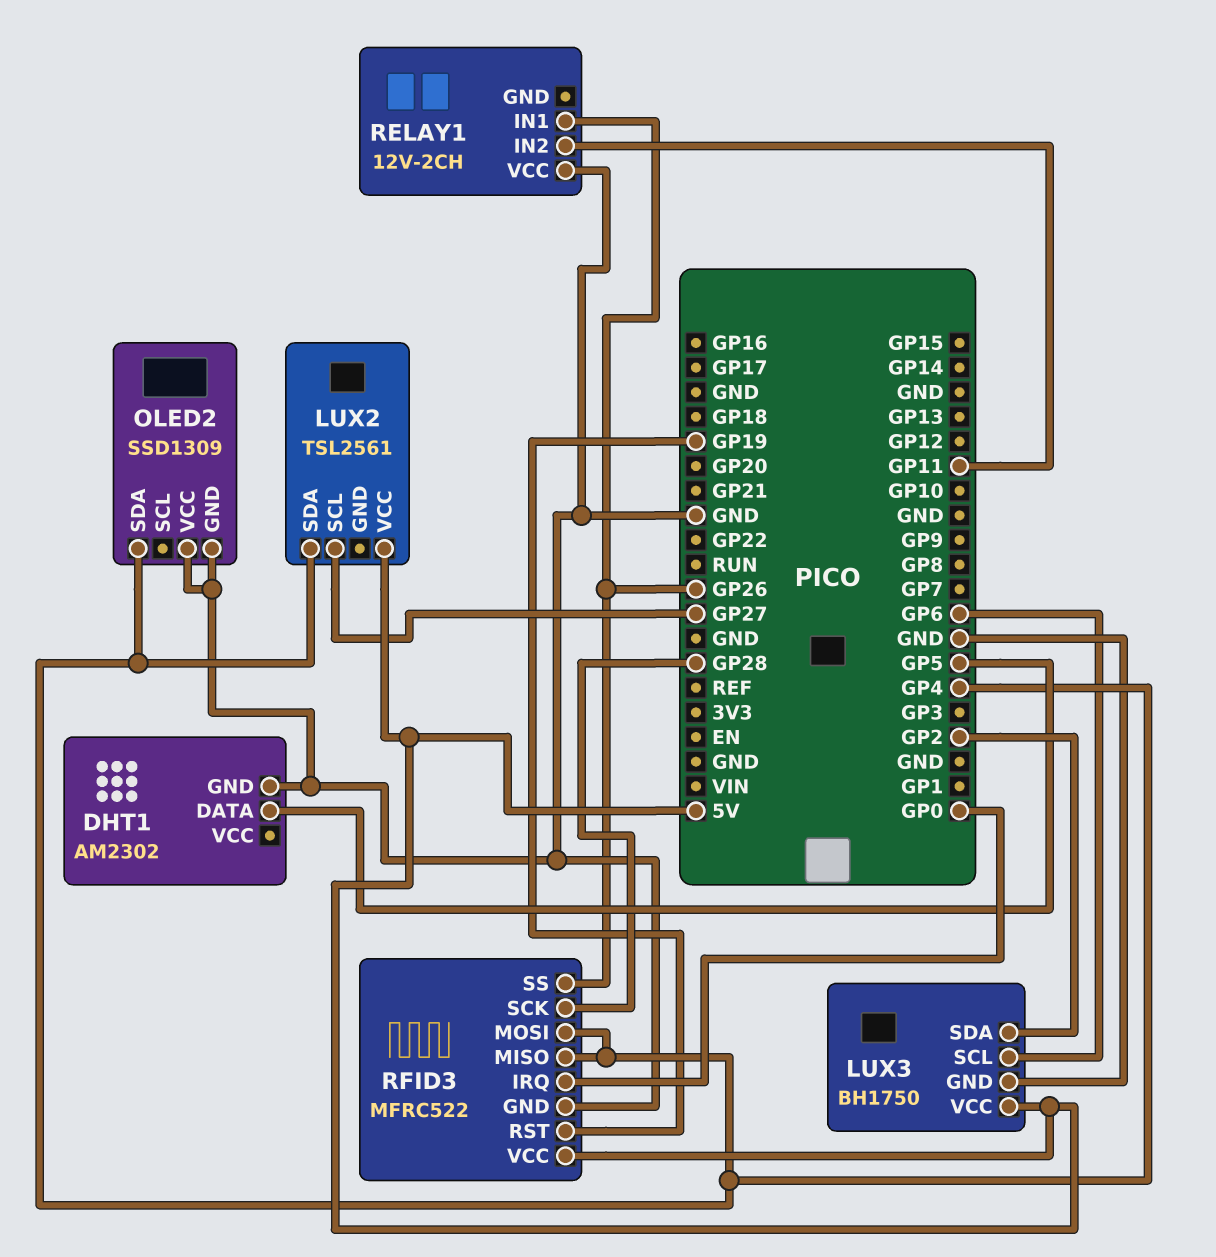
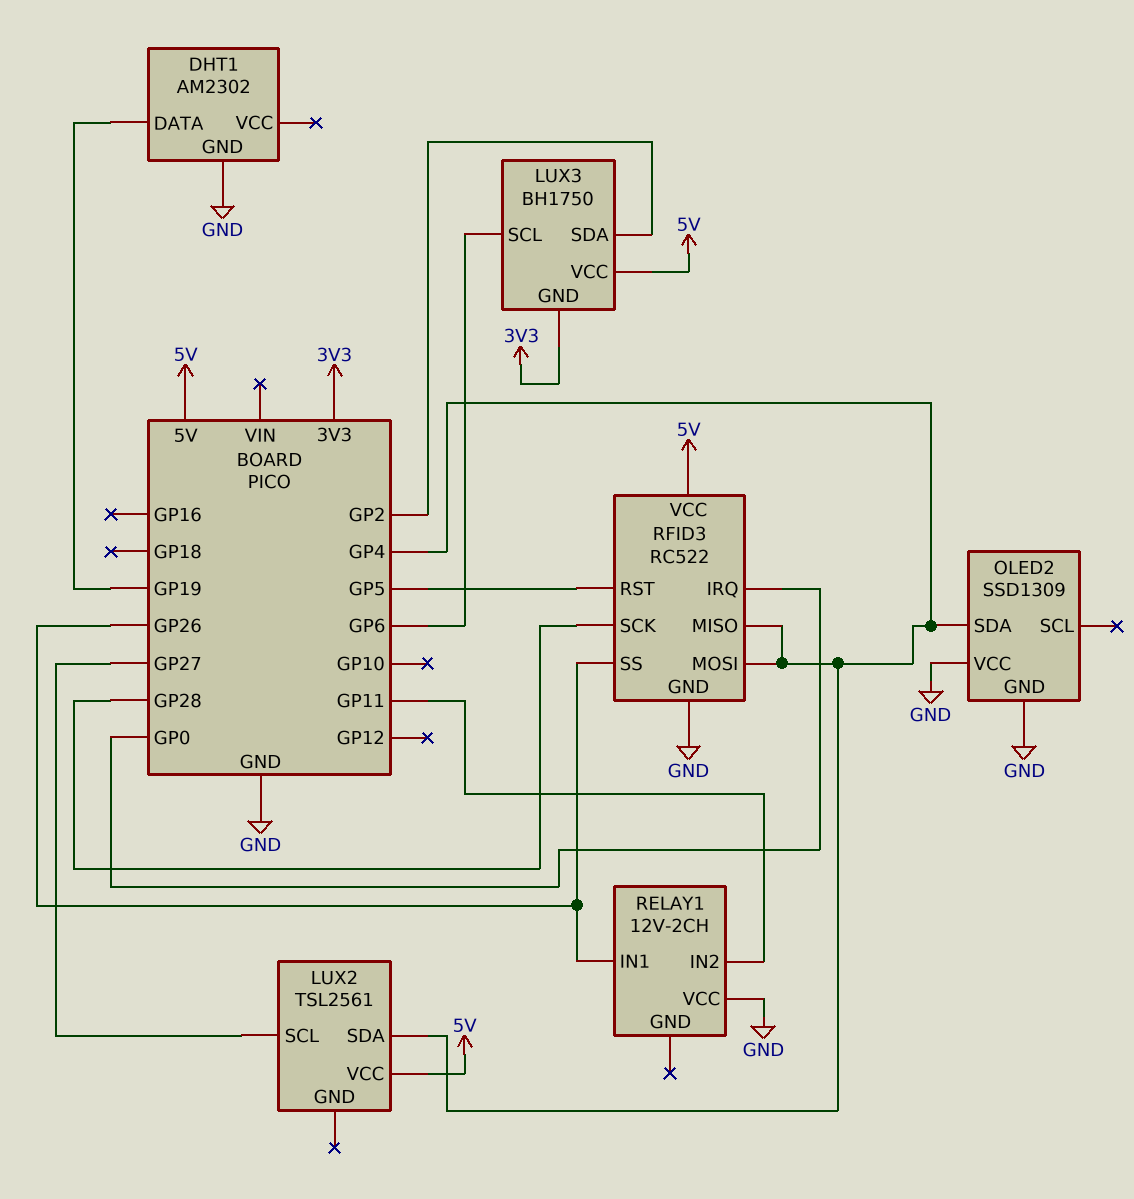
DHT1 pin DATA: GP5 -> GP19
LUX3 pin GND: GND -> 3V3
RFID3: MFRC522 -> RC522
RFID3 pin RST: GP19 -> GP5

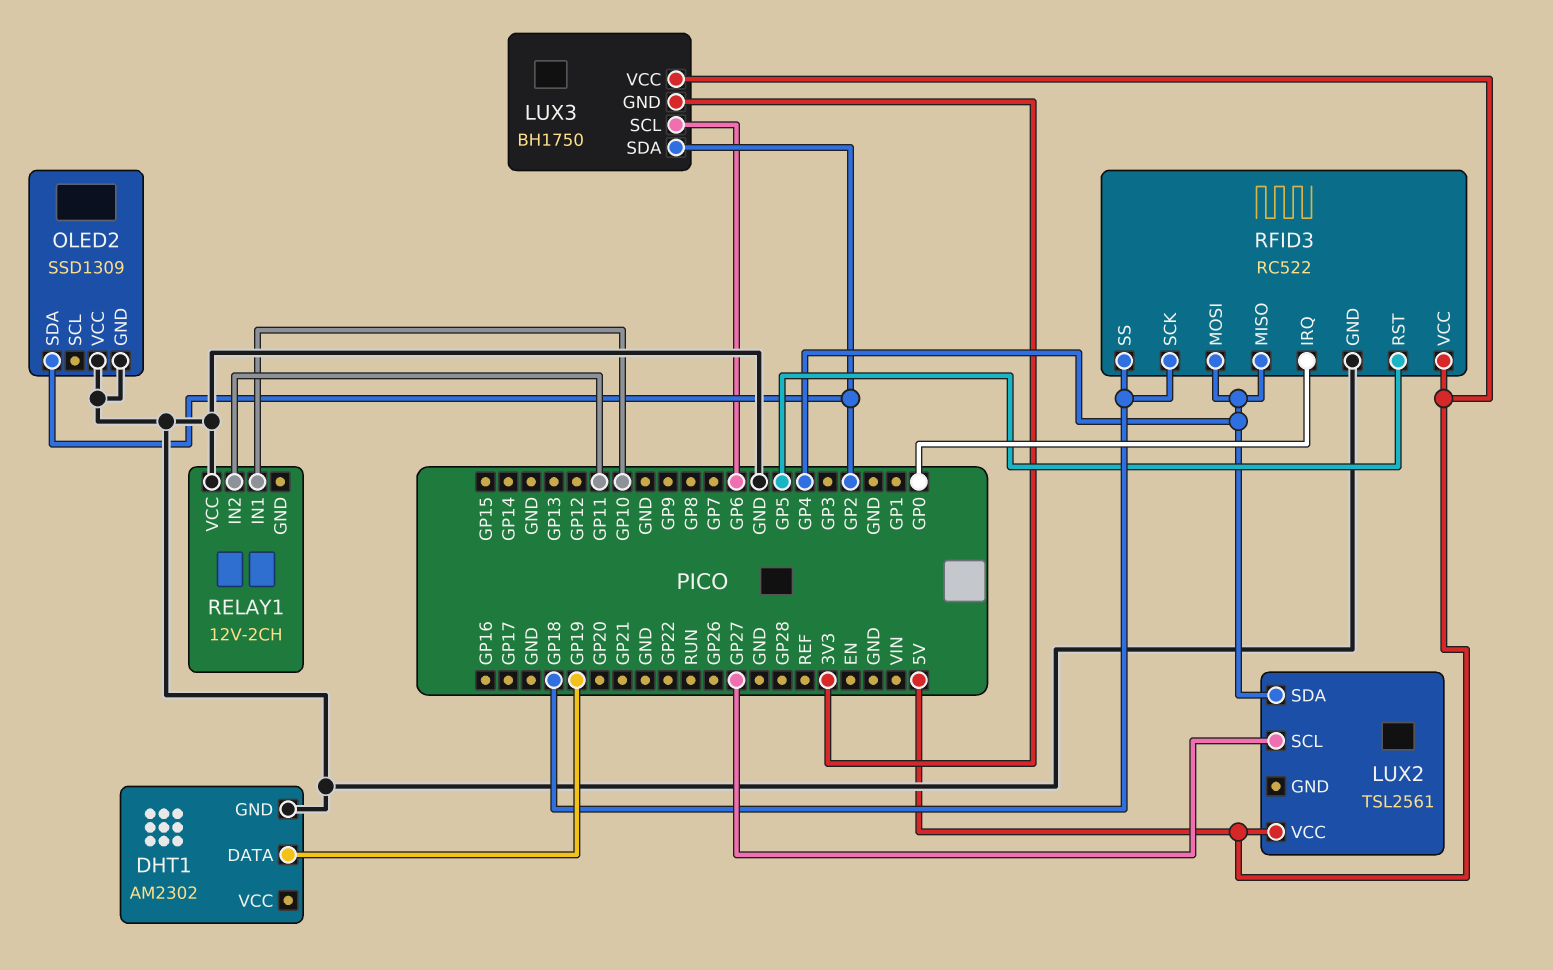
OLED2 pin SDA: GP4 -> GP2
RELAY1 pin IN1: GP26 -> GP10
RFID3 pin SCK: GP28 -> GP18
RFID3 pin SS: GP26 -> GP18

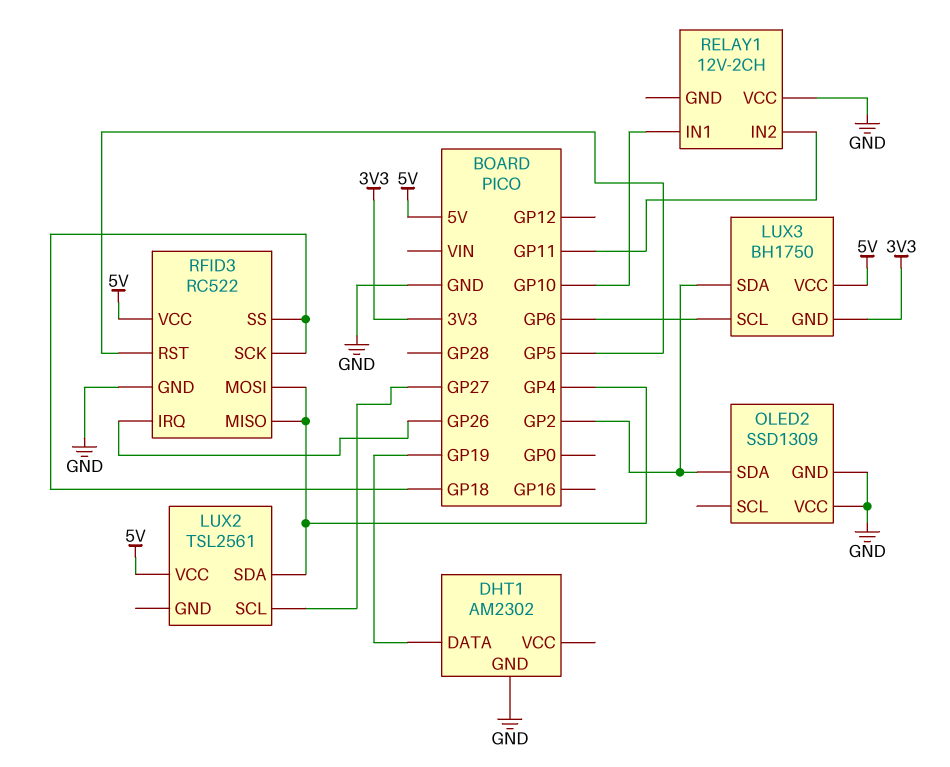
RFID3 pin IRQ: GP0 -> GP26

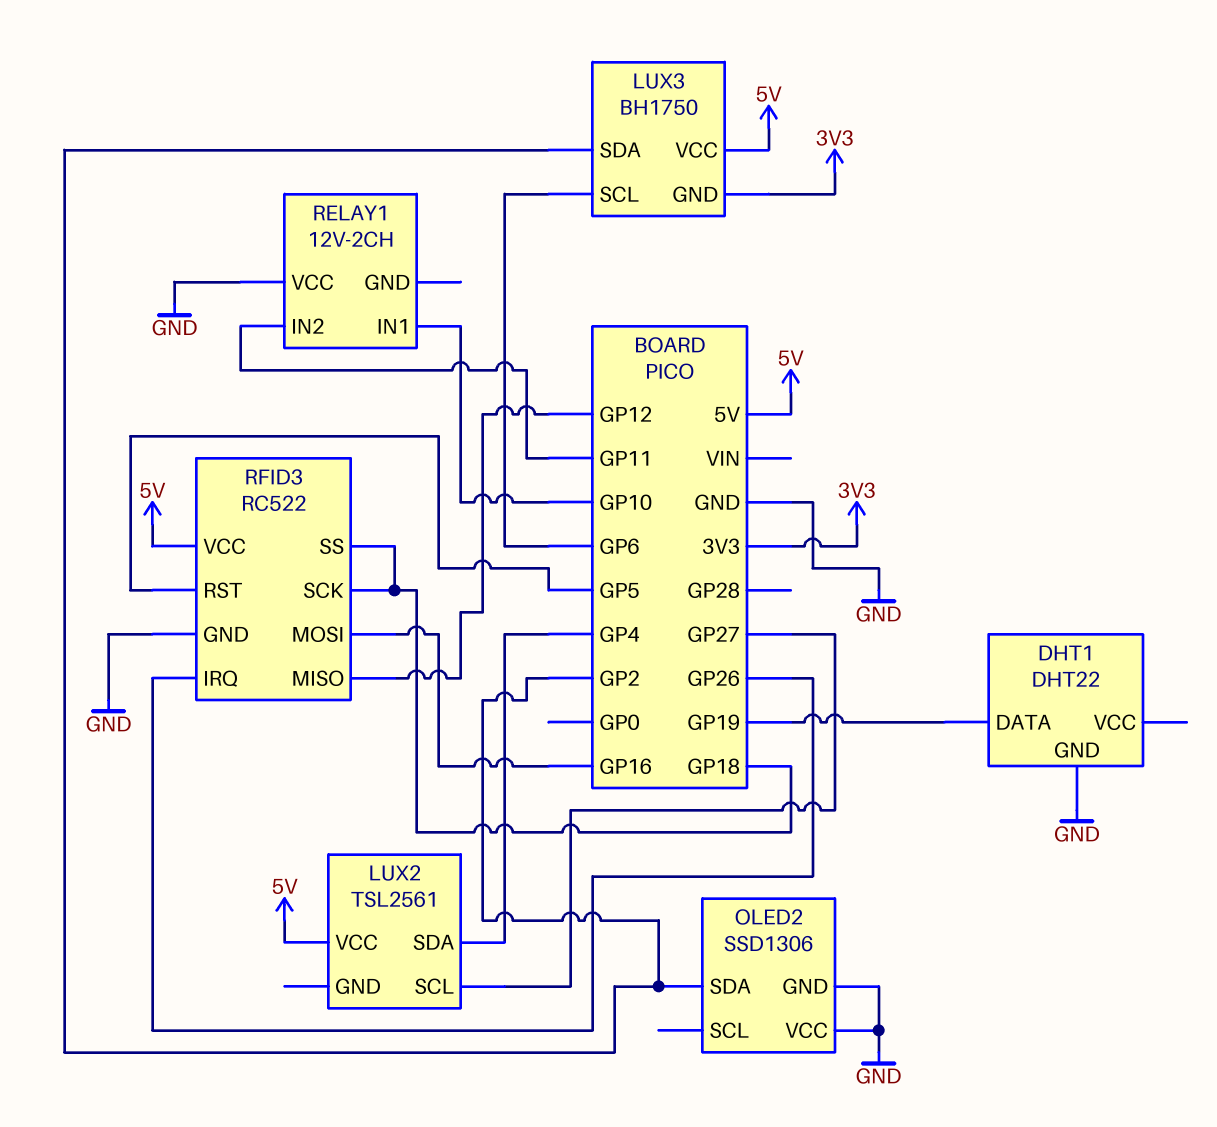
DHT1: AM2302 -> DHT22
OLED2: SSD1309 -> SSD1306
RFID3 pin MISO: GP4 -> GP12
RFID3 pin MOSI: GP4 -> GP16

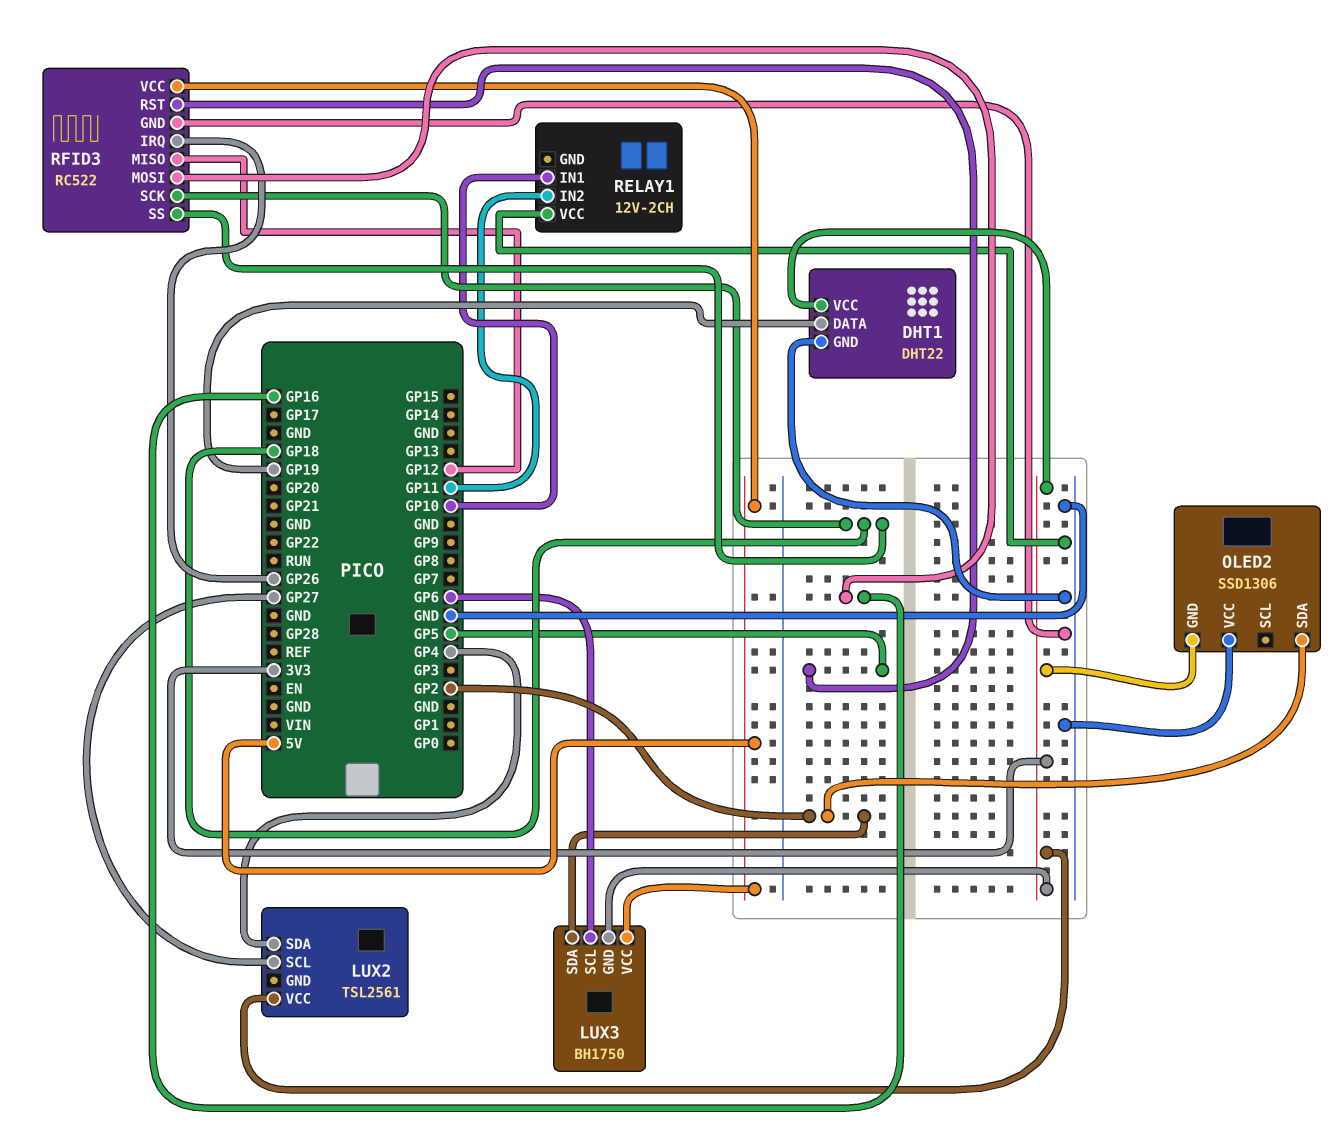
DHT1 pin VCC: none -> 3V3
LUX2 pin VCC: 5V -> 3V3
OLED2 pin GND: GND -> 3V3

